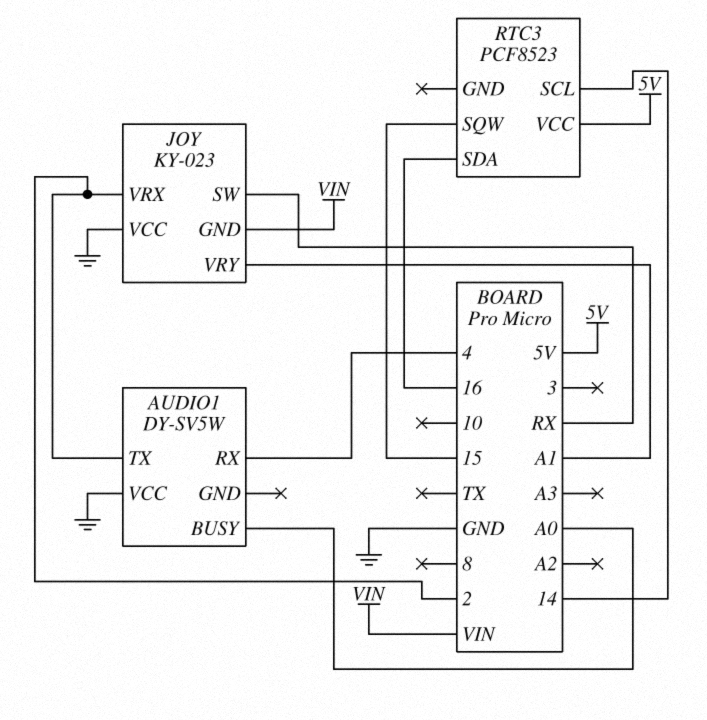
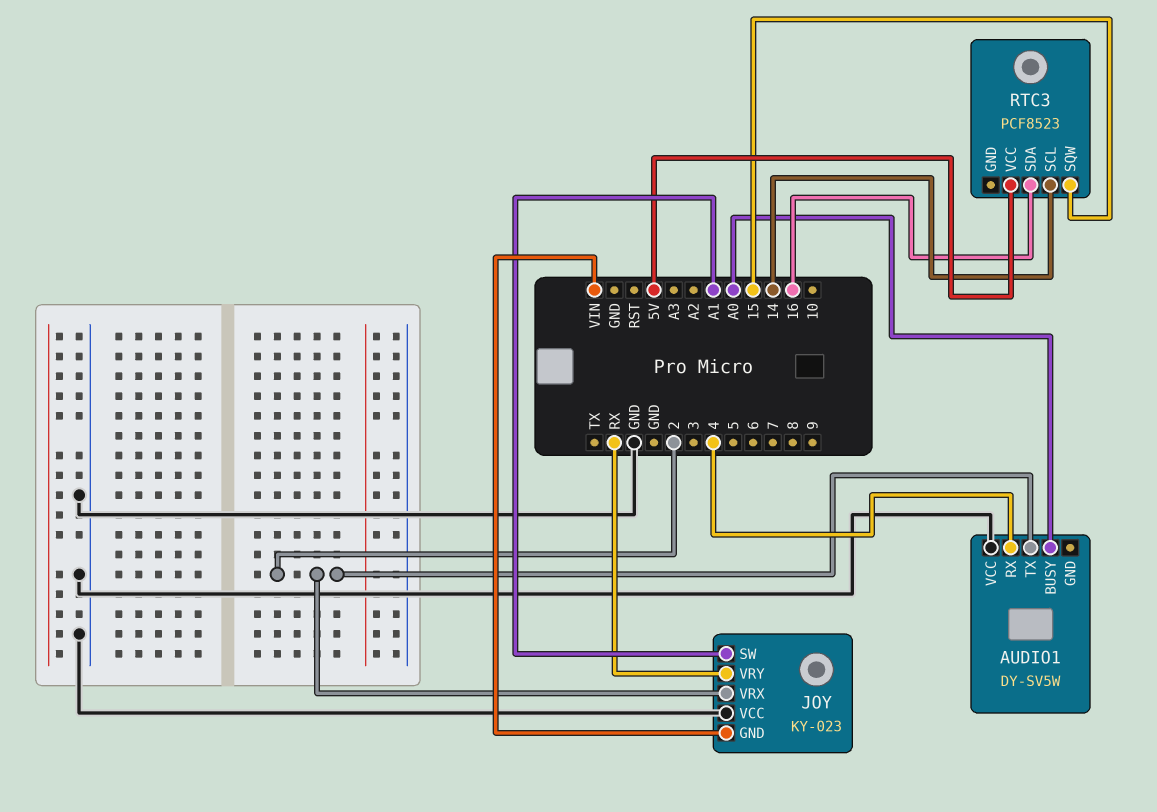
JOY pin SW: RX -> A1
JOY pin VRY: A1 -> RX

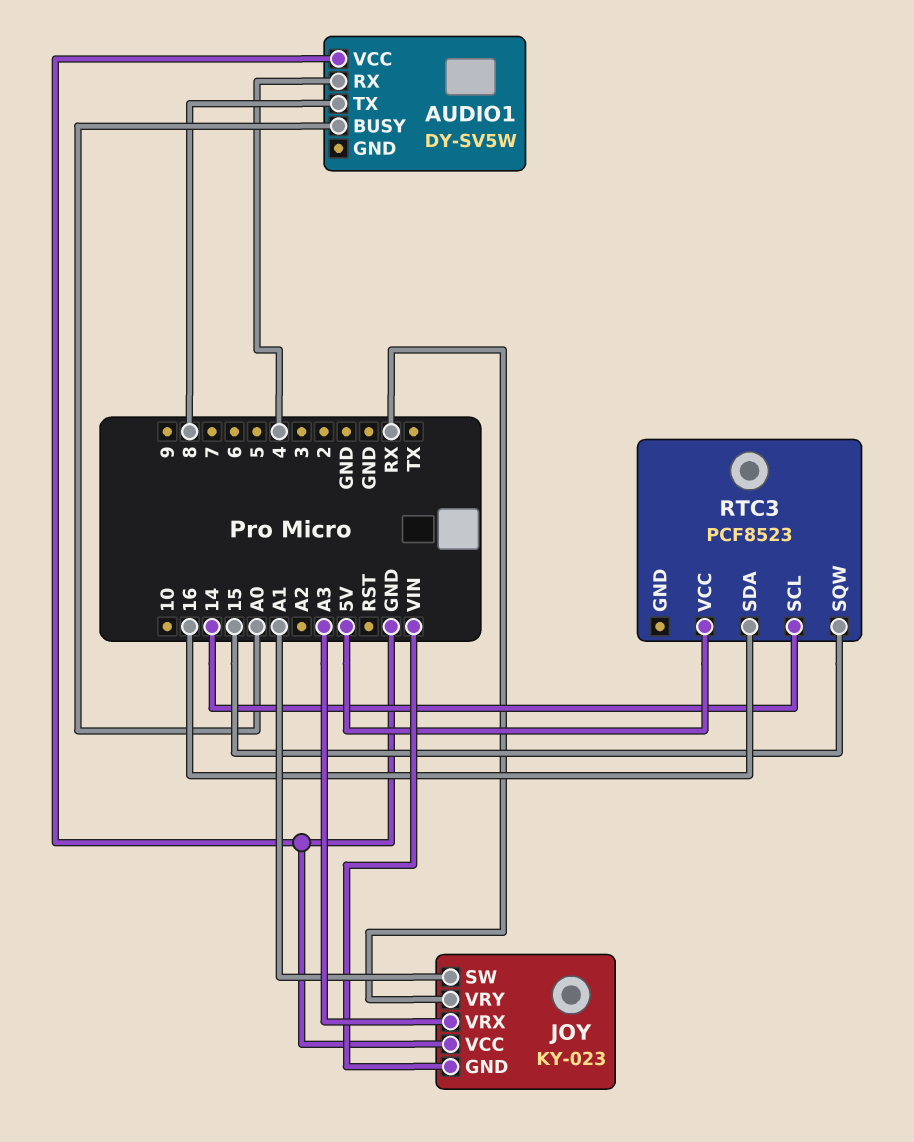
AUDIO1 pin TX: 2 -> 8
JOY pin VRX: 2 -> A3

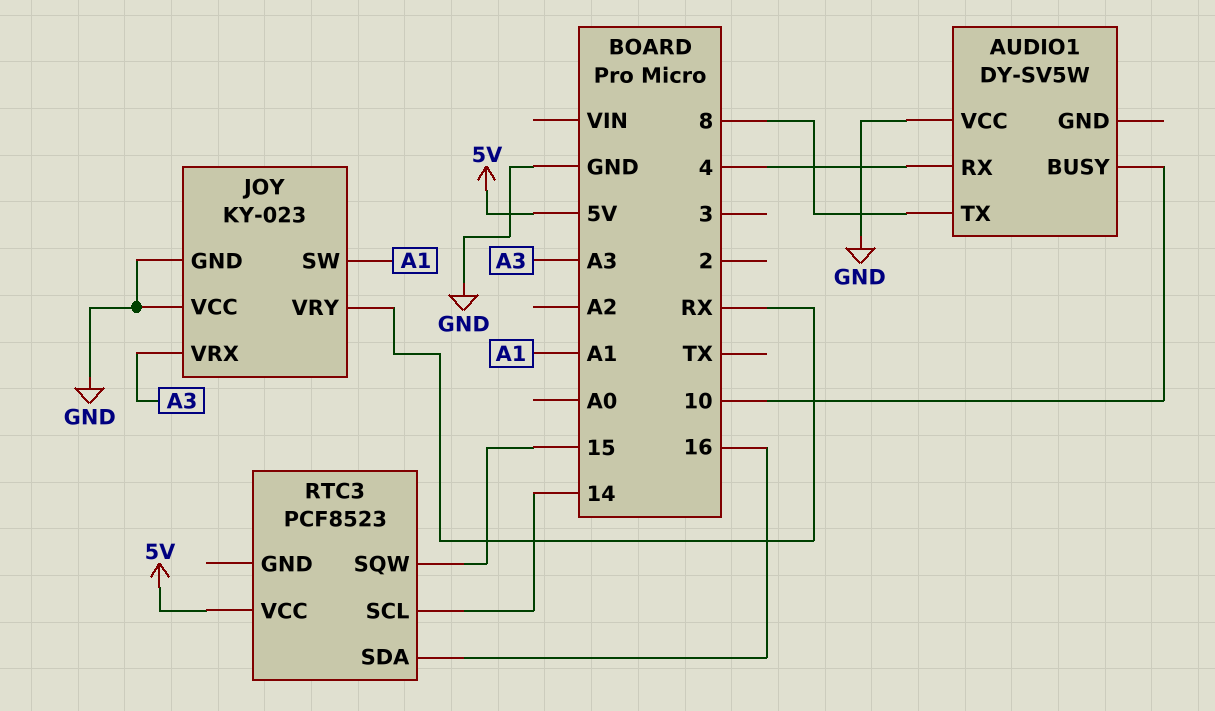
AUDIO1 pin BUSY: A0 -> 10
JOY pin GND: VIN -> GND

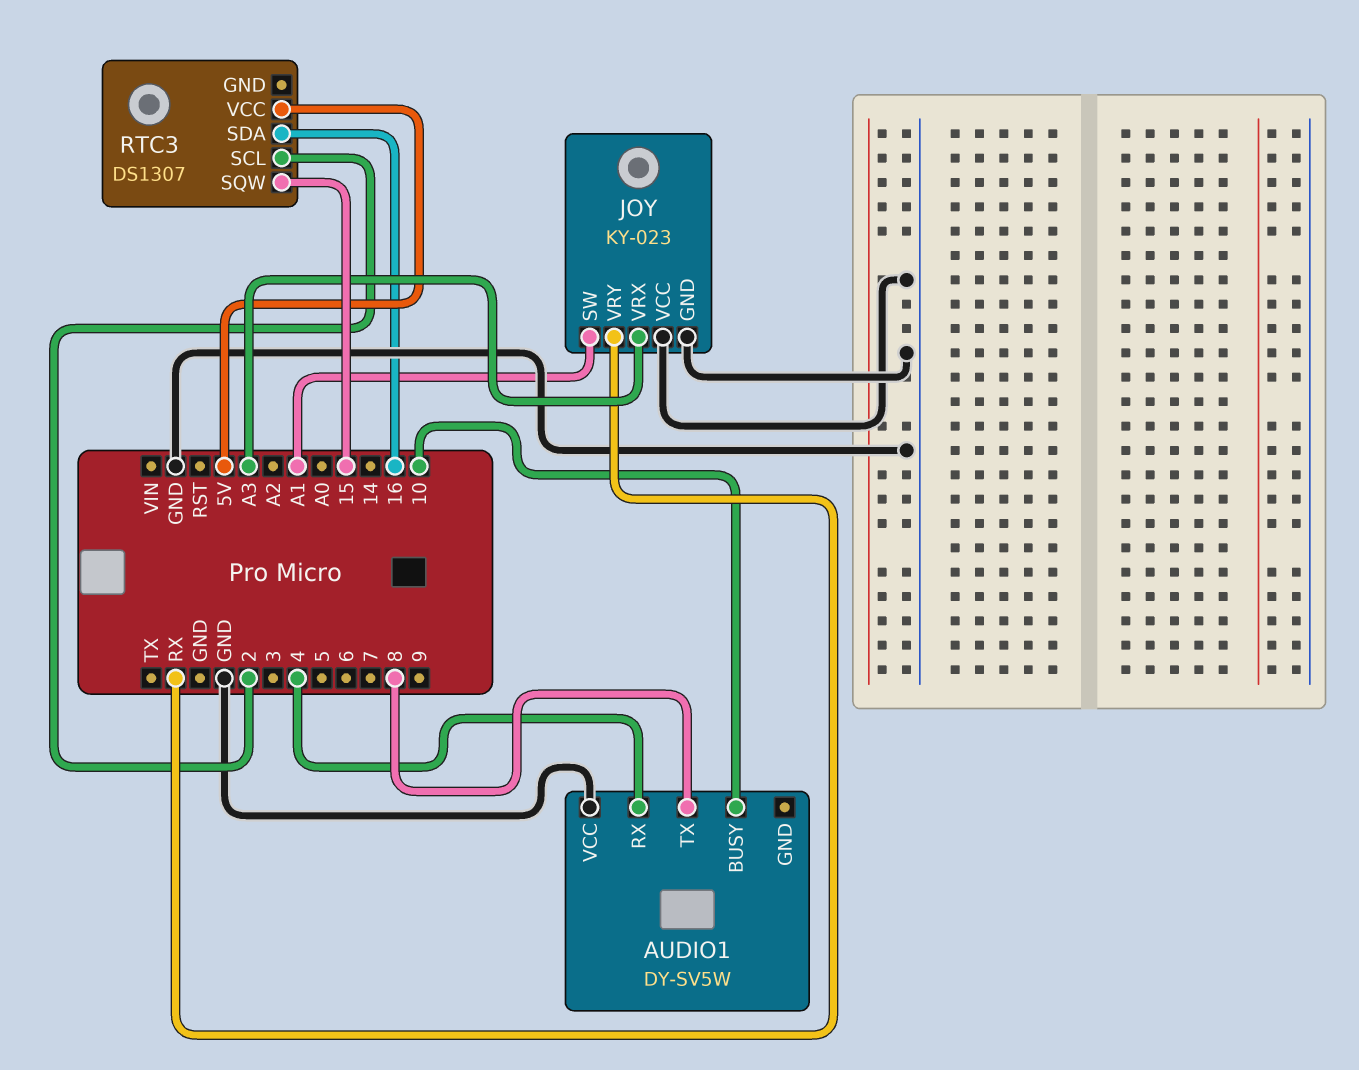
RTC3: PCF8523 -> DS1307
RTC3 pin SCL: 14 -> 2

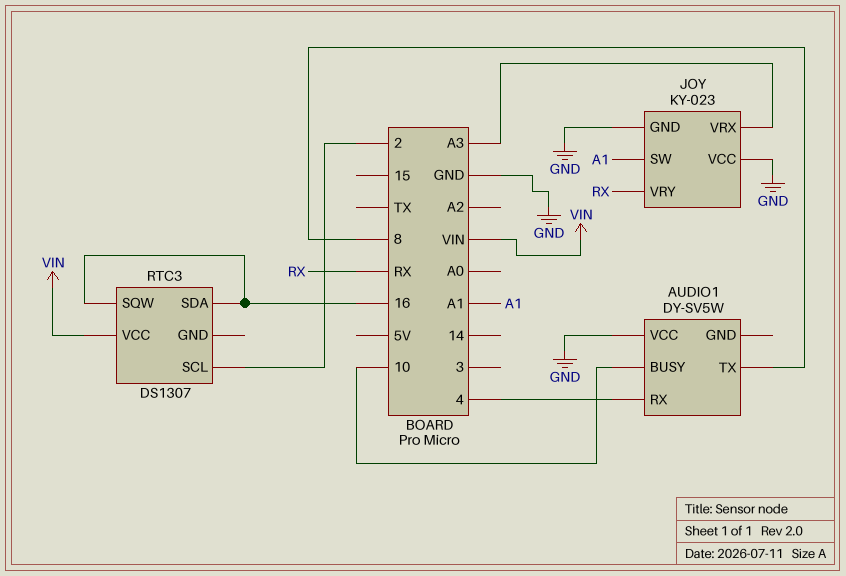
RTC3 pin SQW: 15 -> 16
RTC3 pin VCC: 5V -> VIN

